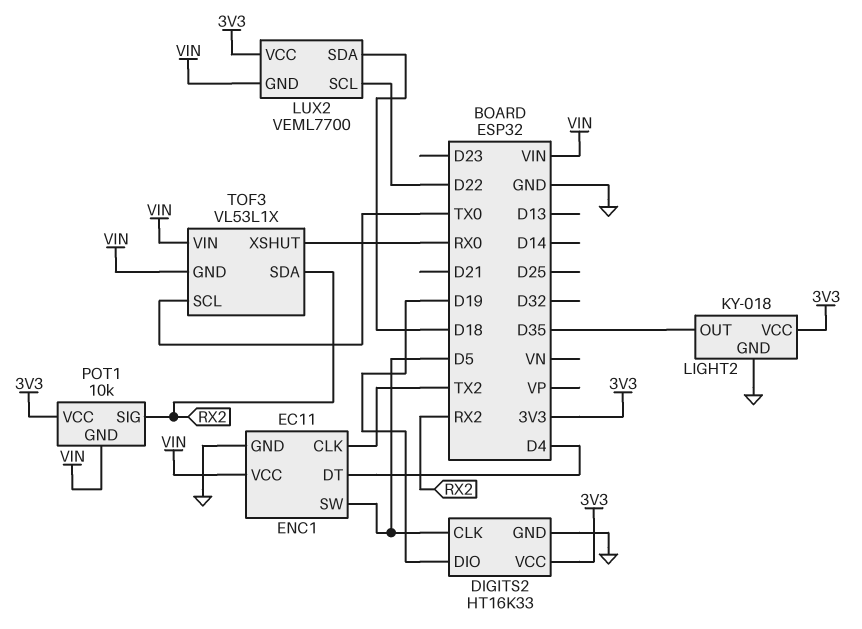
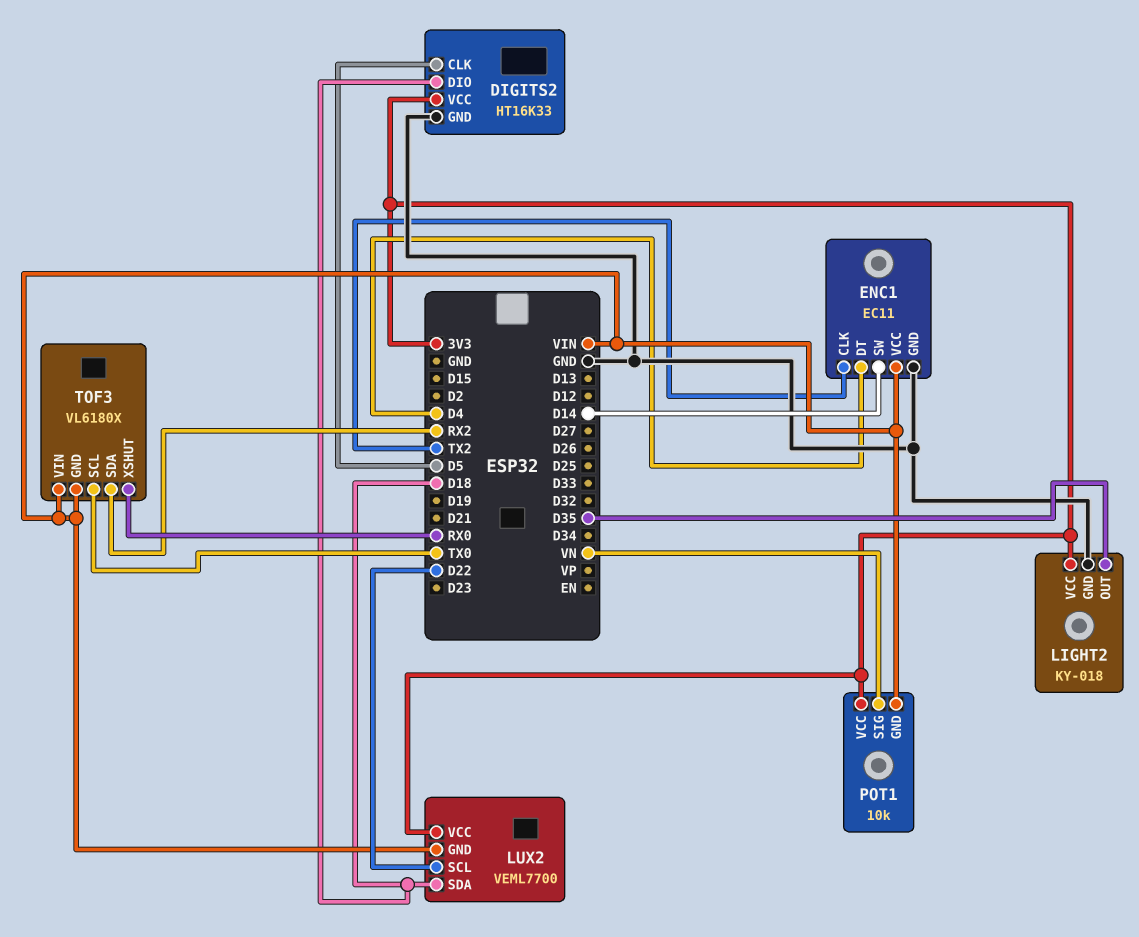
DIGITS2 pin DIO: D19 -> D18
ENC1 pin SW: D5 -> D14
POT1 pin SIG: RX2 -> VN
TOF3: VL53L1X -> VL6180X

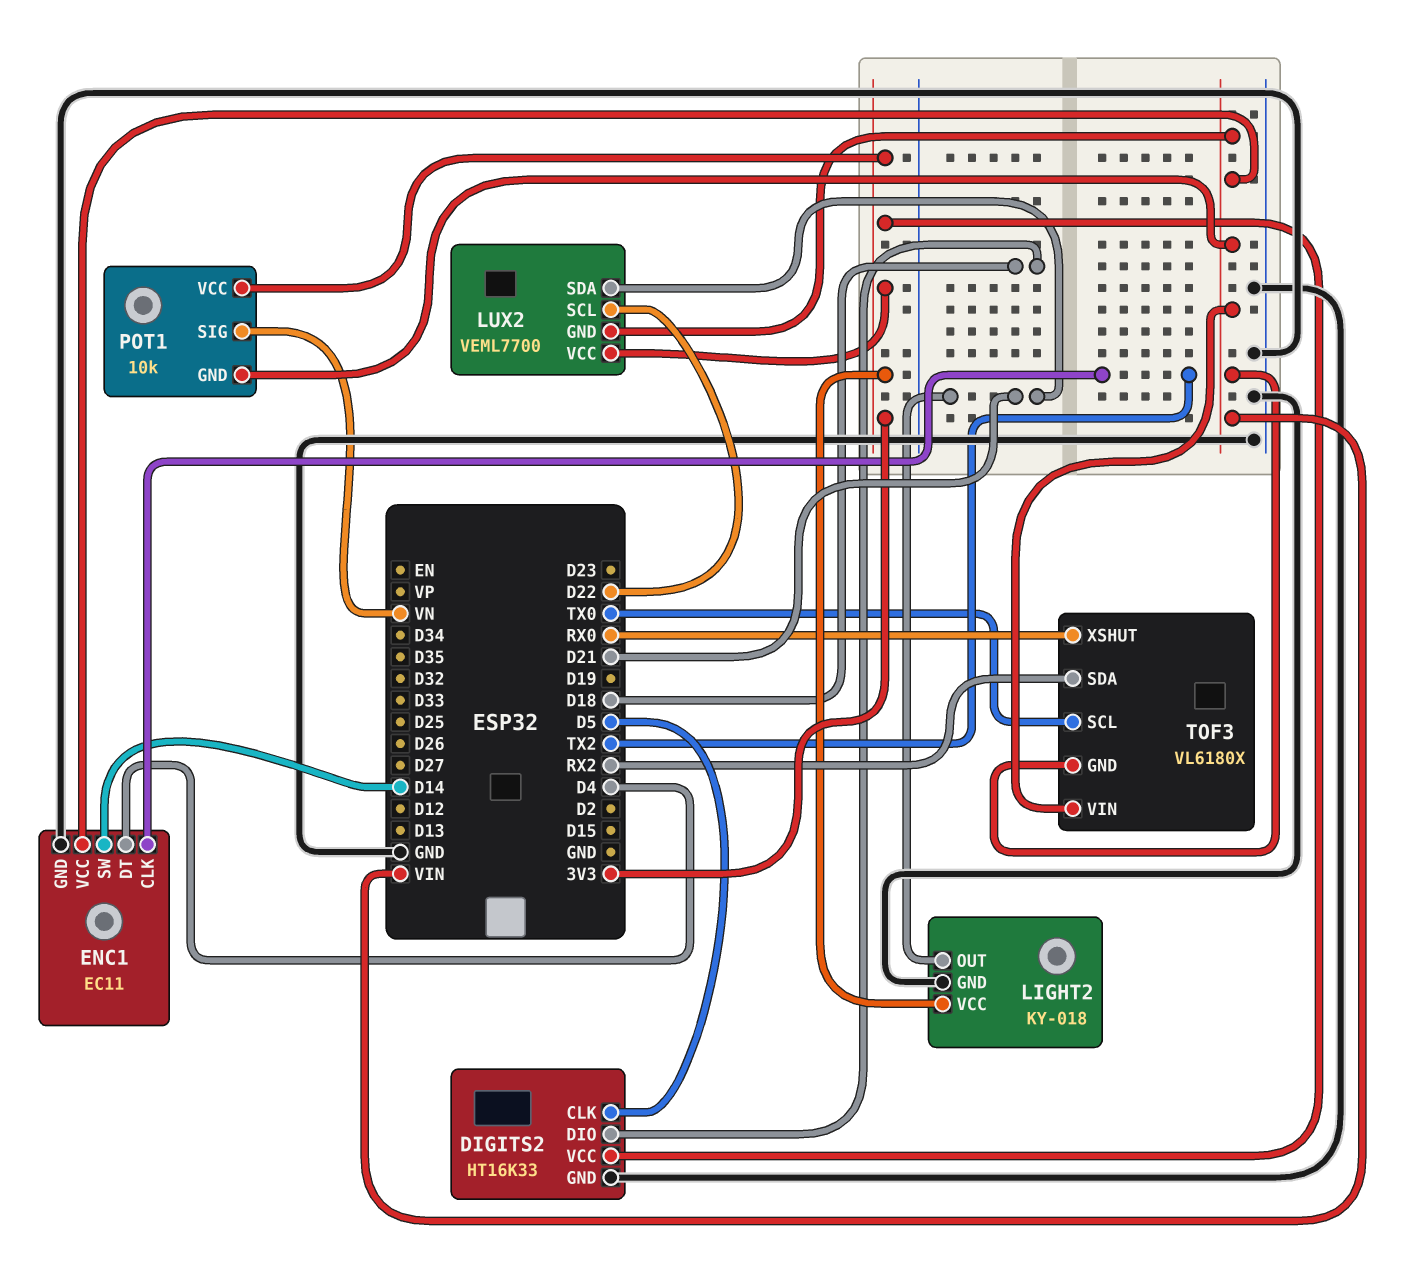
LIGHT2 pin OUT: D35 -> D21
LUX2 pin SDA: D18 -> D21

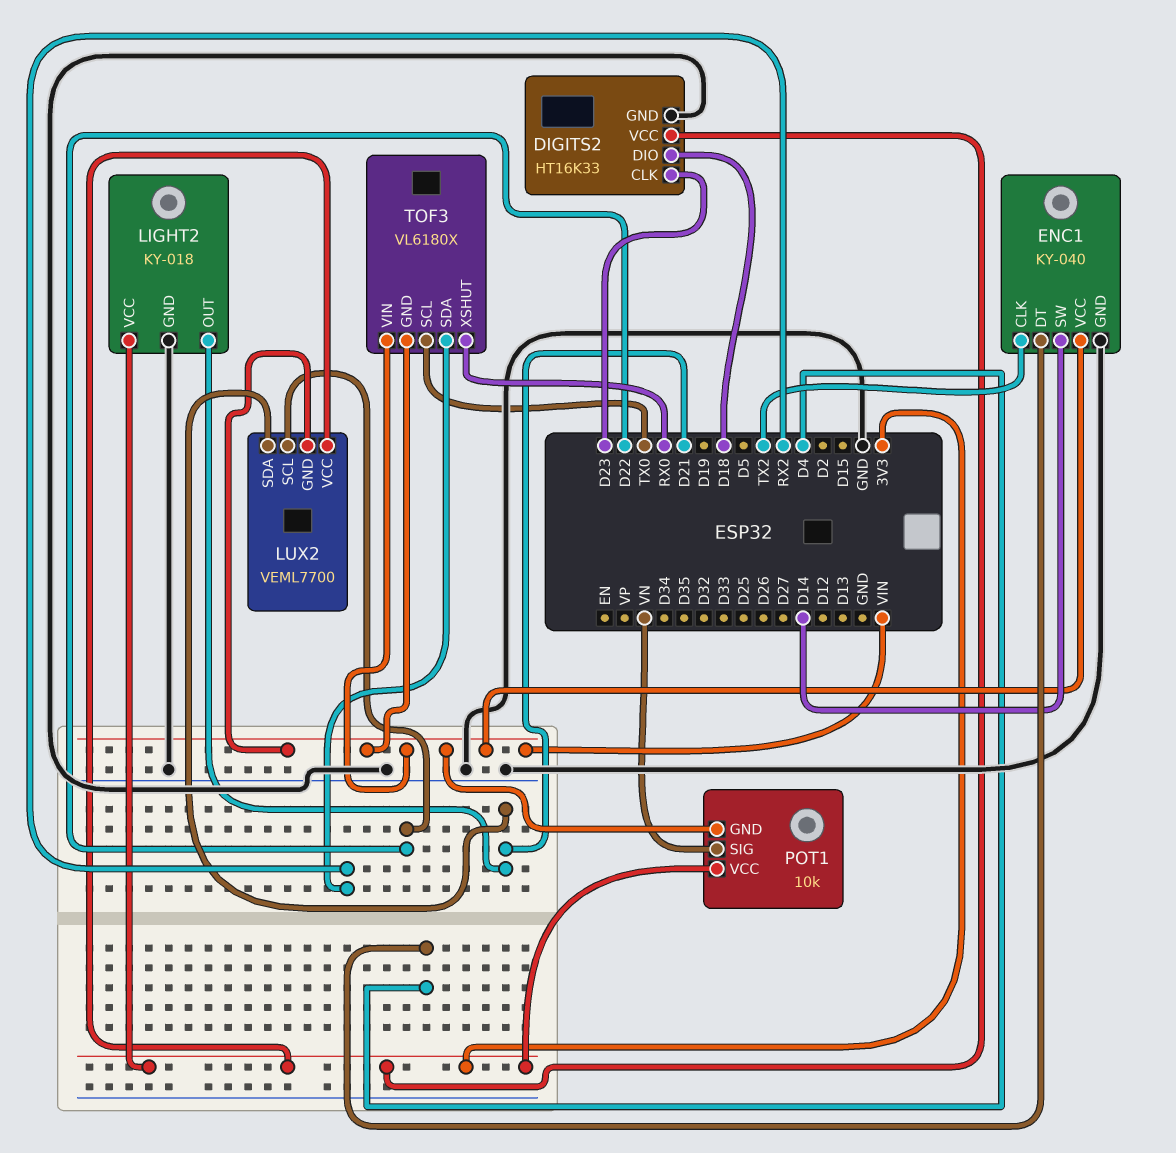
DIGITS2 pin CLK: D5 -> D23
ENC1: EC11 -> KY-040

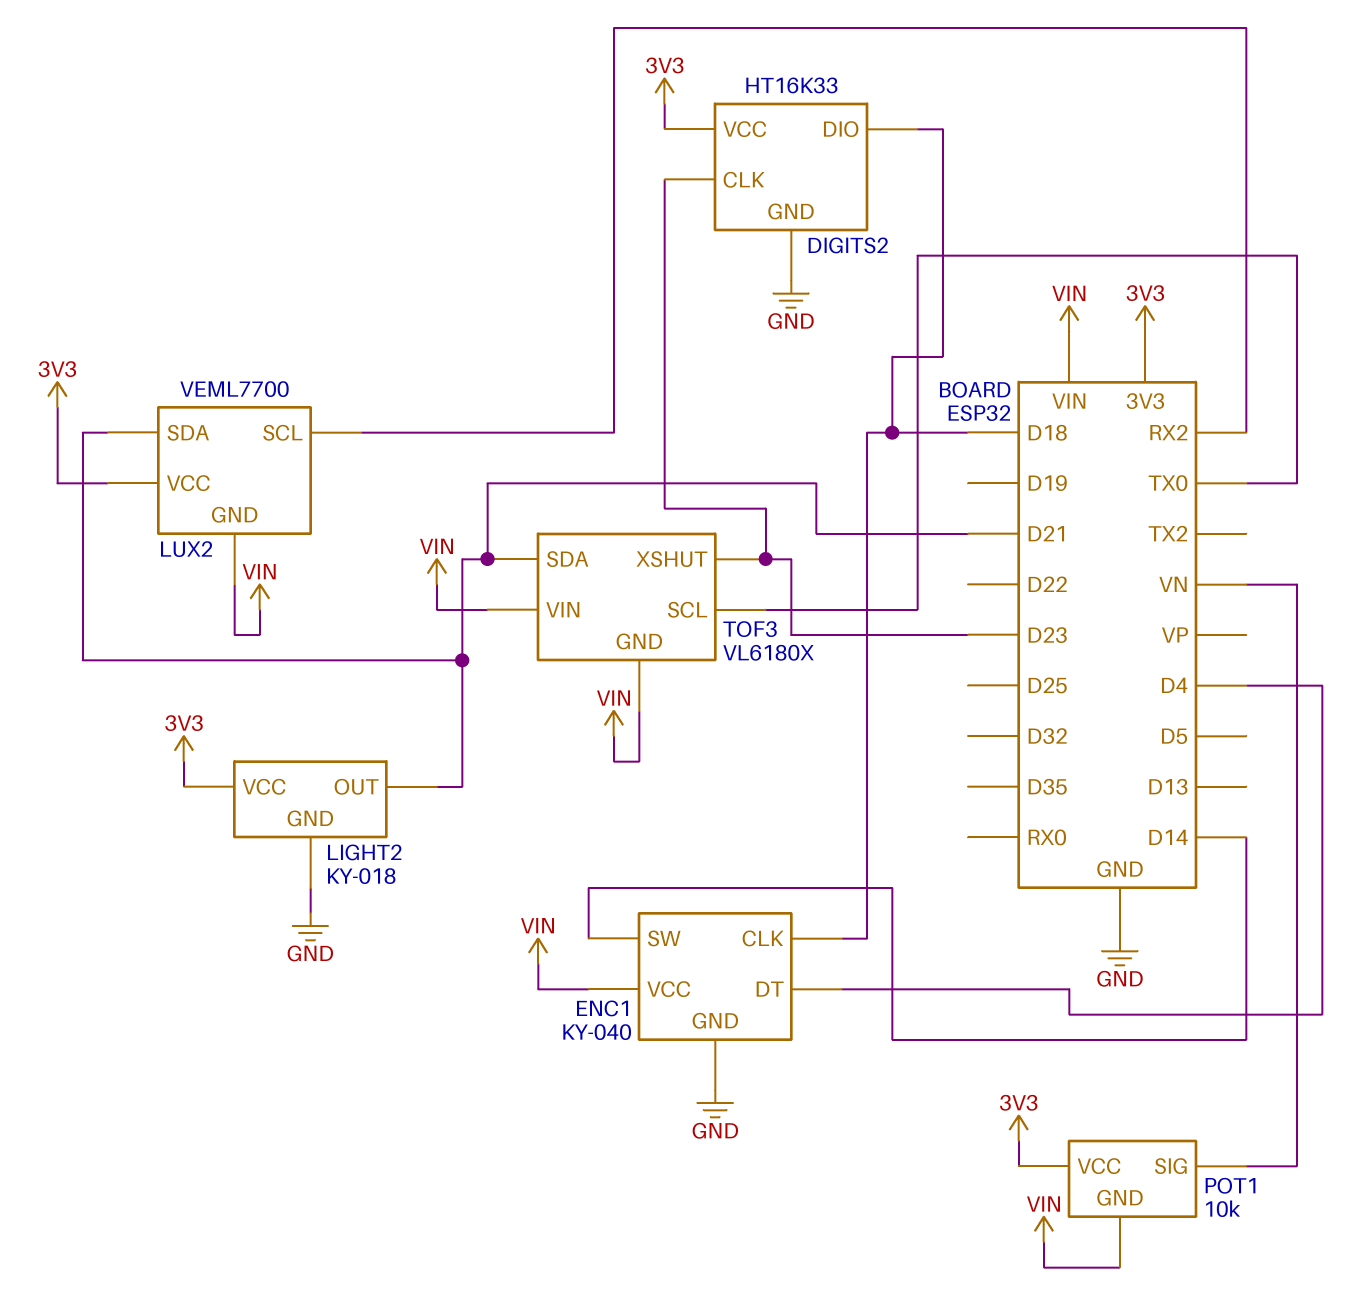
ENC1 pin CLK: TX2 -> D18
LUX2 pin SCL: D22 -> RX2
TOF3 pin SDA: RX2 -> D21
TOF3 pin XSHUT: RX0 -> D23

